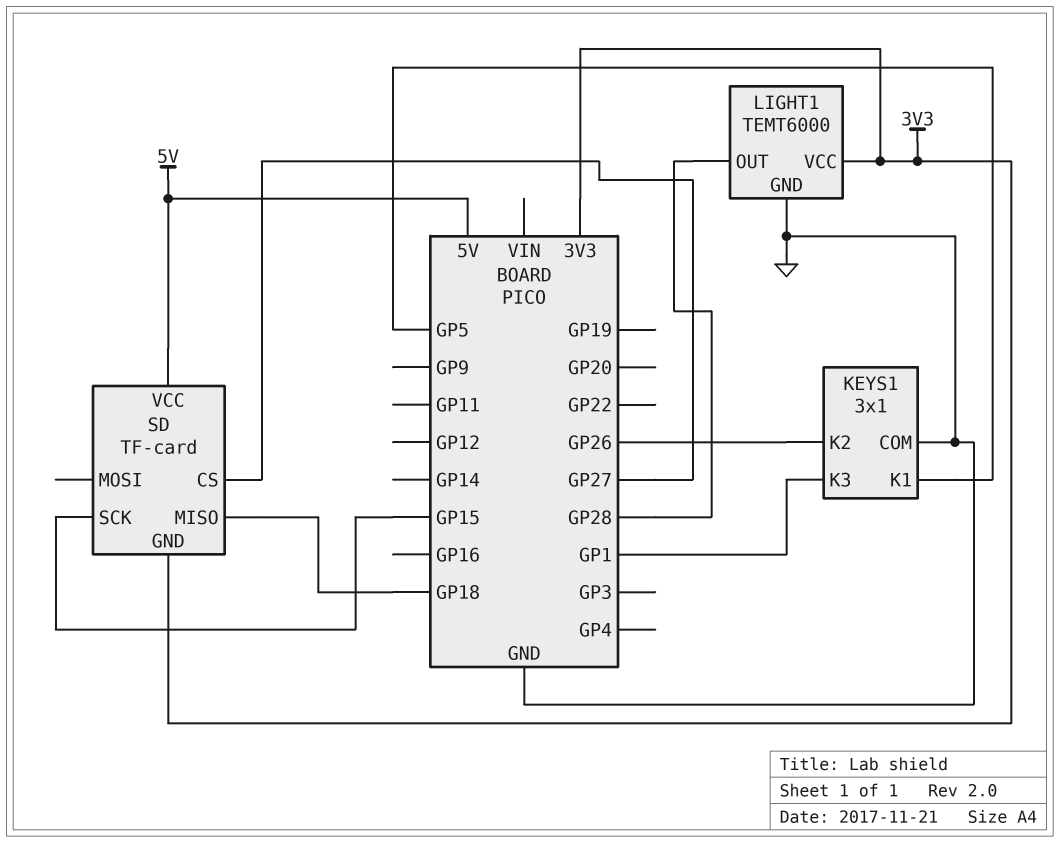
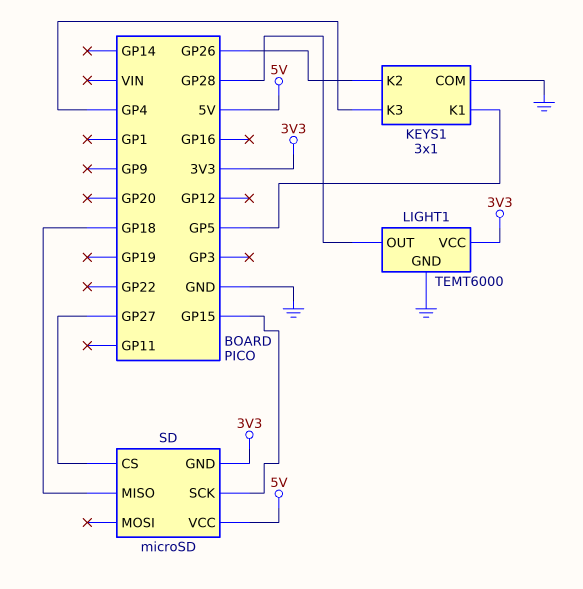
KEYS1 pin K3: GP1 -> GP4
SD: TF-card -> microSD

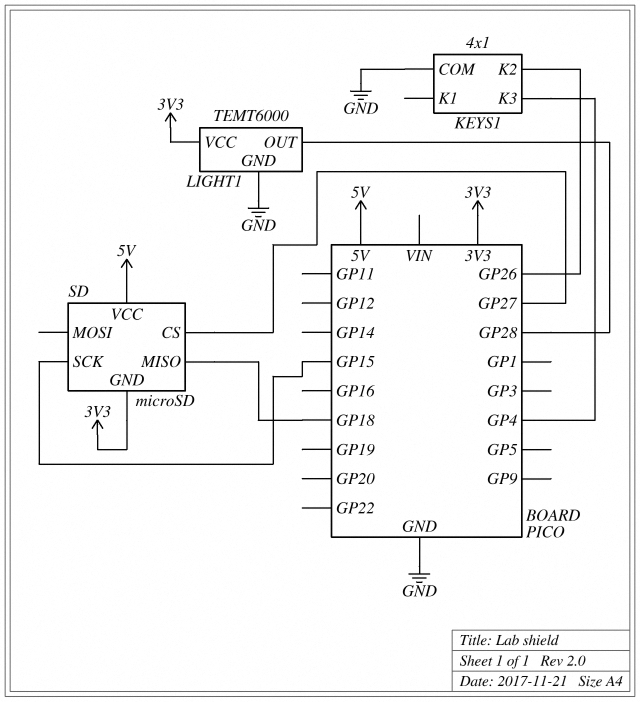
KEYS1: 3x1 -> 4x1
KEYS1 pin K1: GP5 -> none

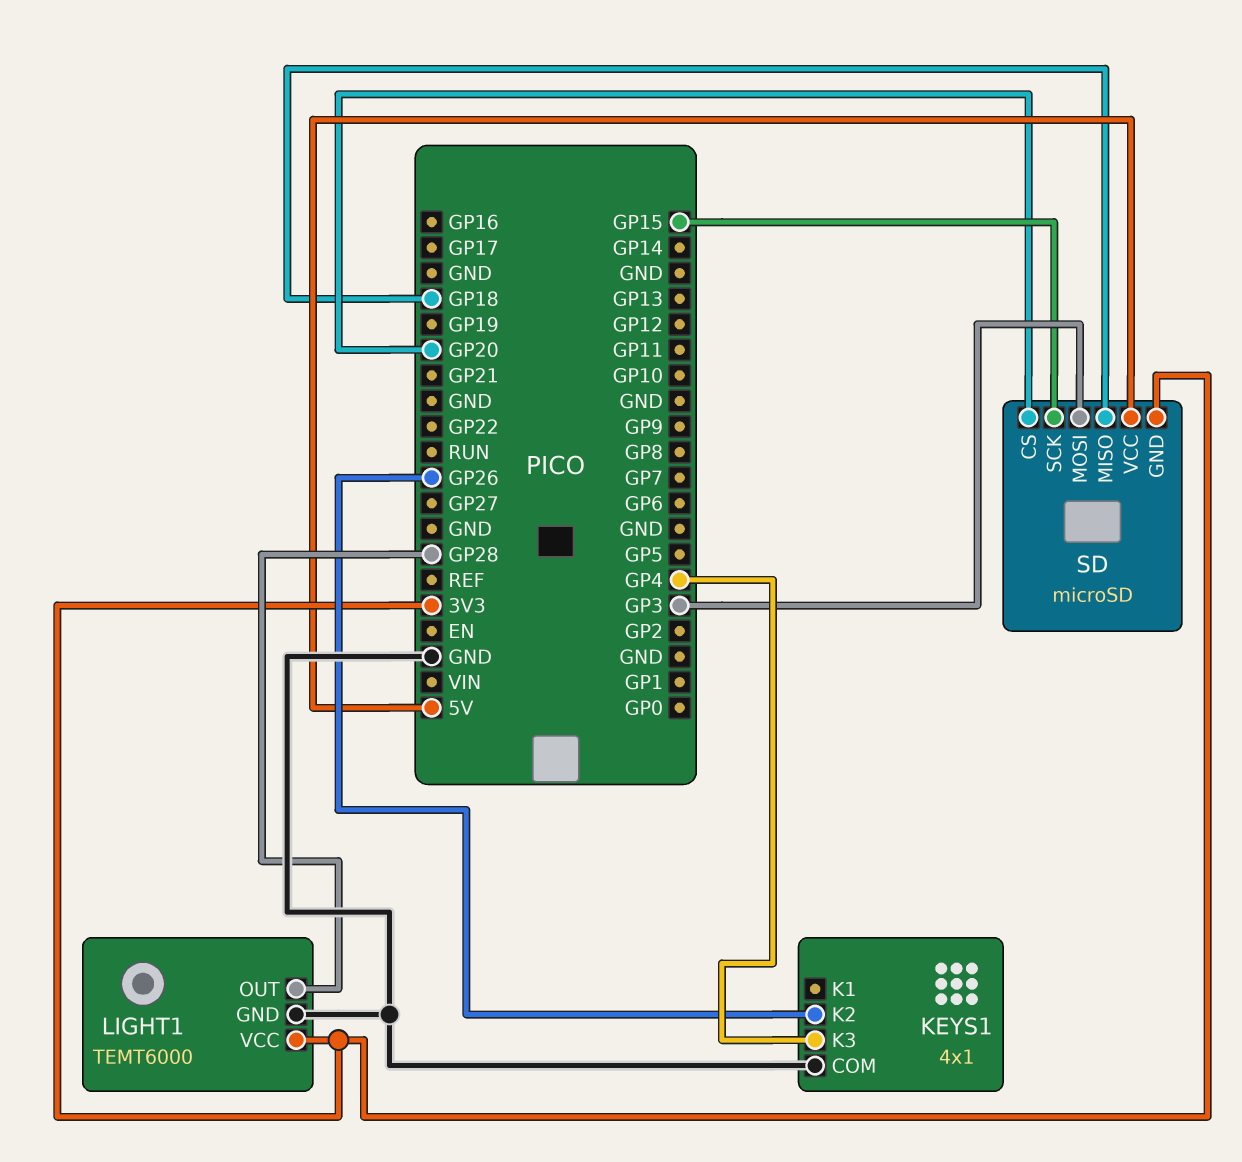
SD pin CS: GP27 -> GP20
SD pin MOSI: none -> GP3

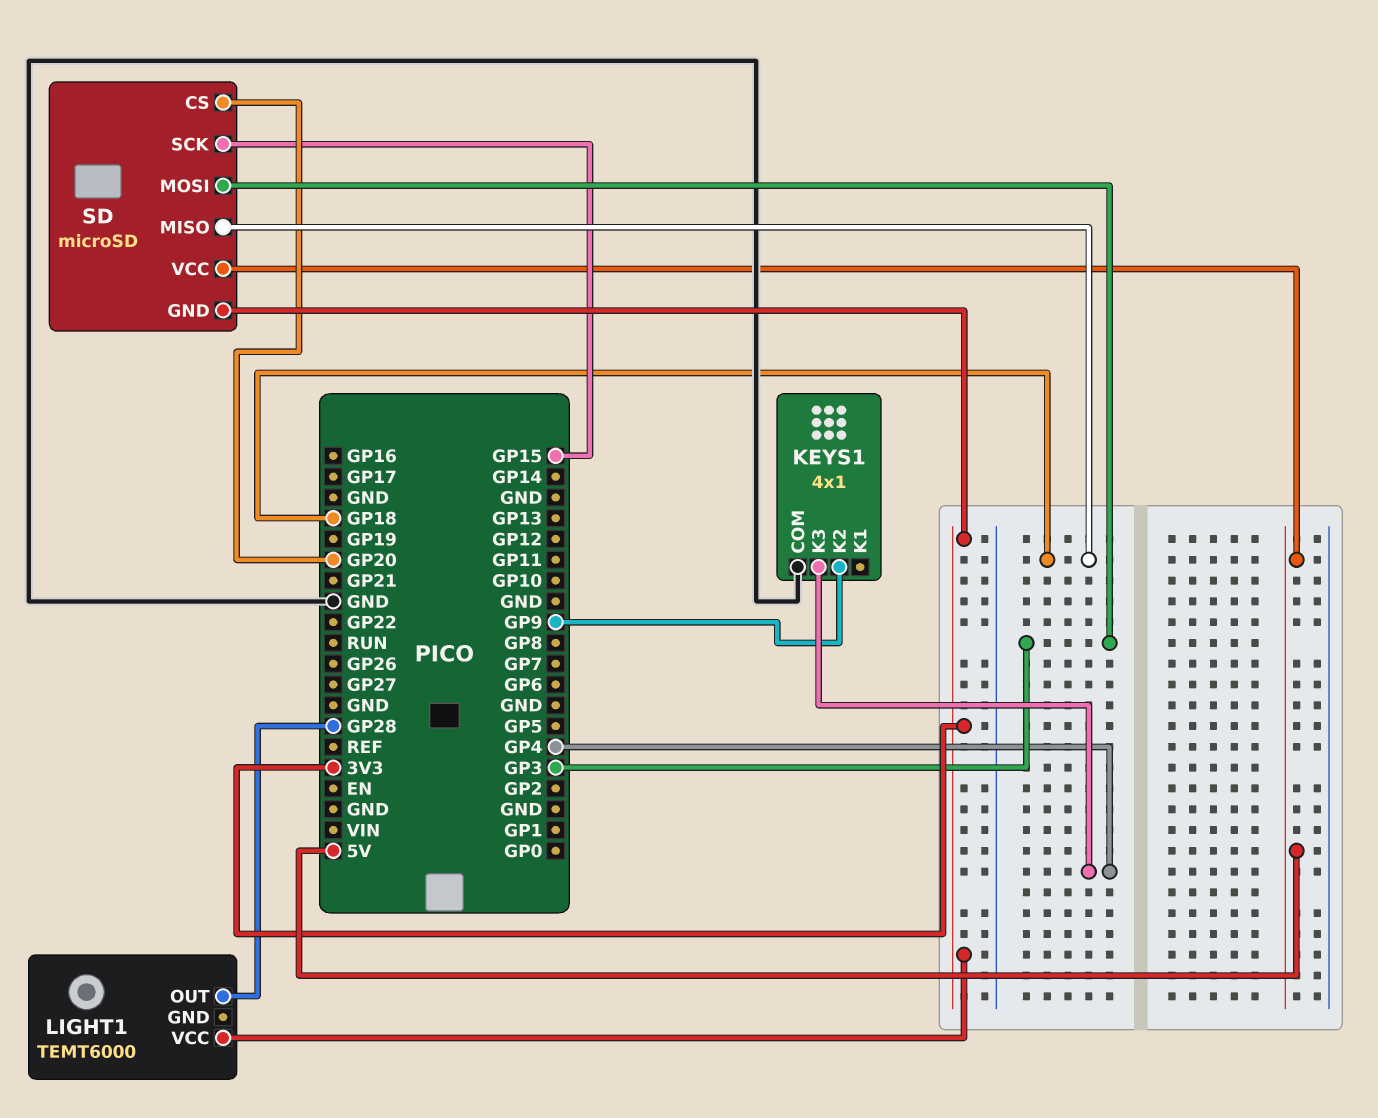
KEYS1 pin K2: GP26 -> GP9
LIGHT1 pin GND: GND -> none

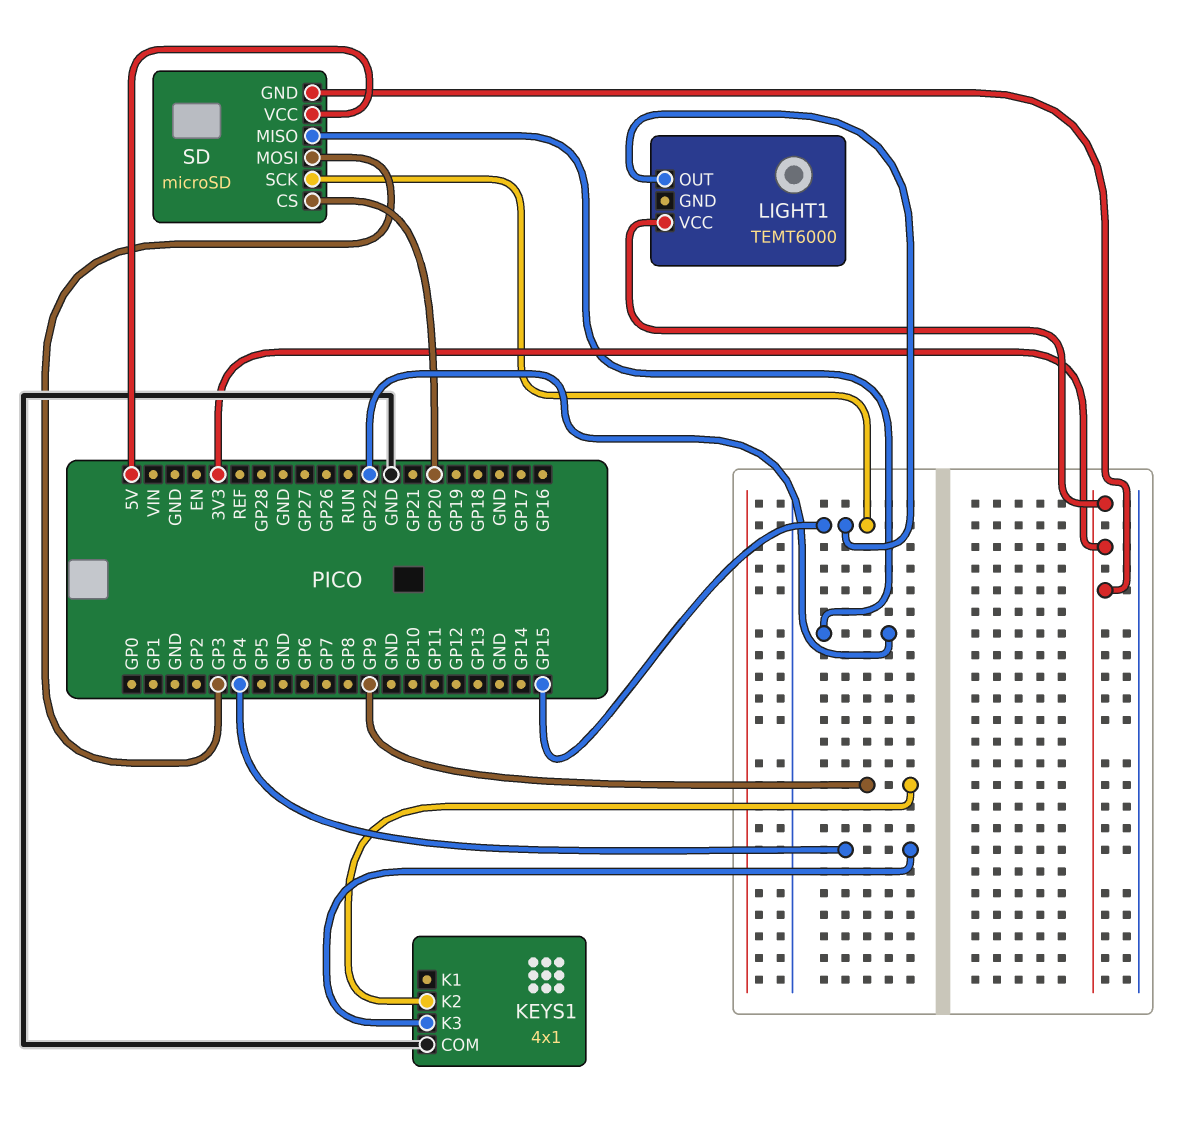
LIGHT1 pin OUT: GP28 -> GP15
SD pin MISO: GP18 -> GP22

